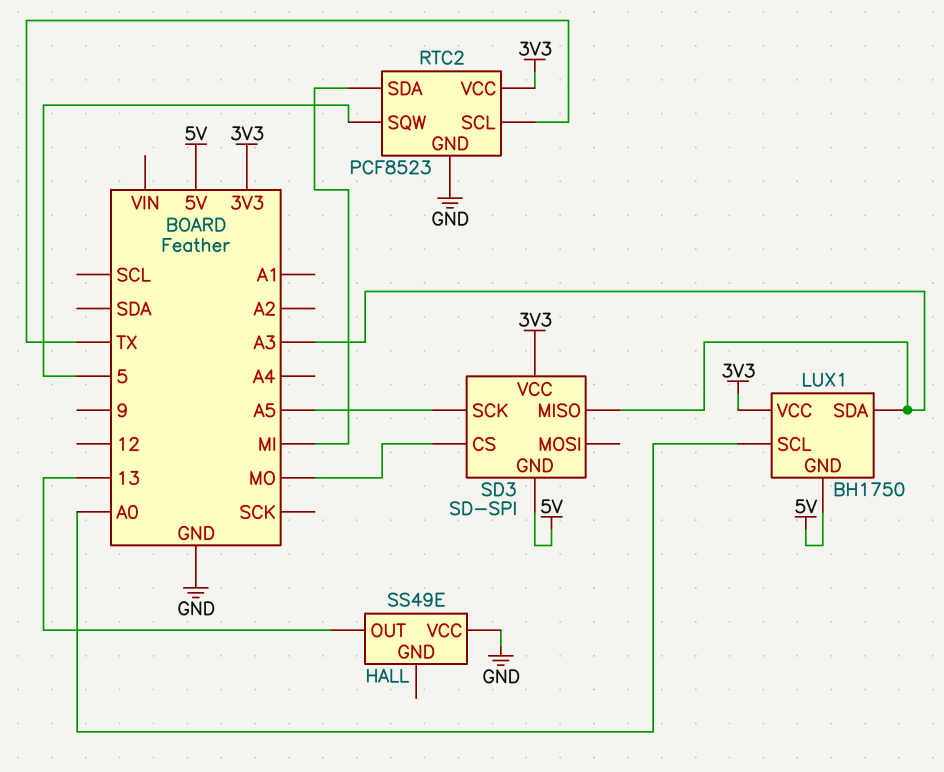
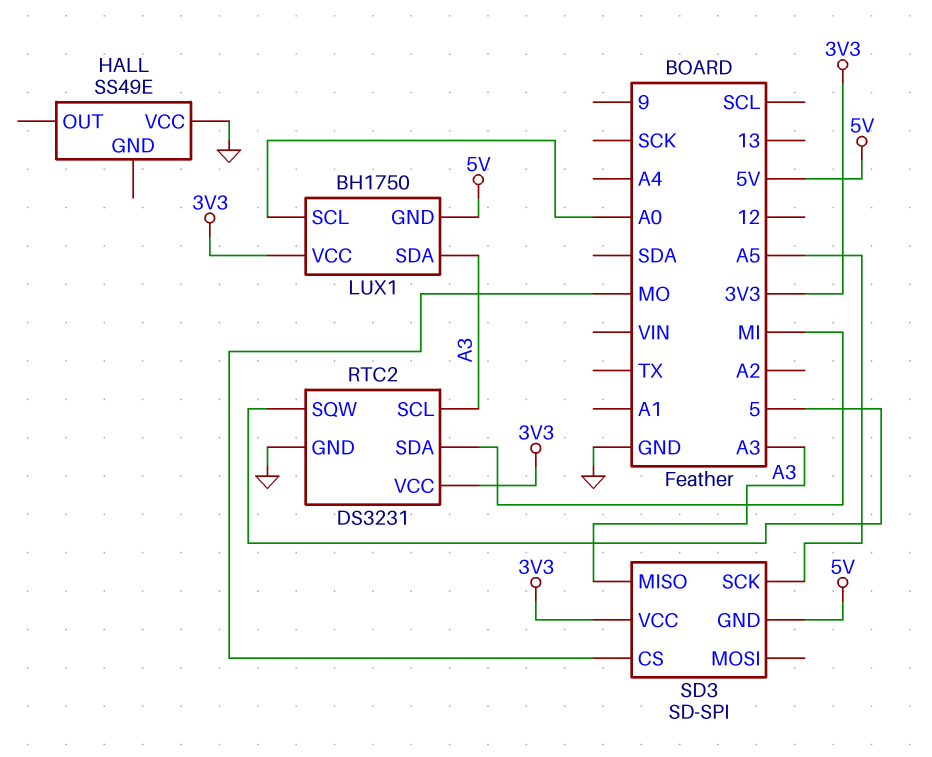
HALL pin OUT: 13 -> none
RTC2: PCF8523 -> DS3231
RTC2 pin SCL: TX -> A3

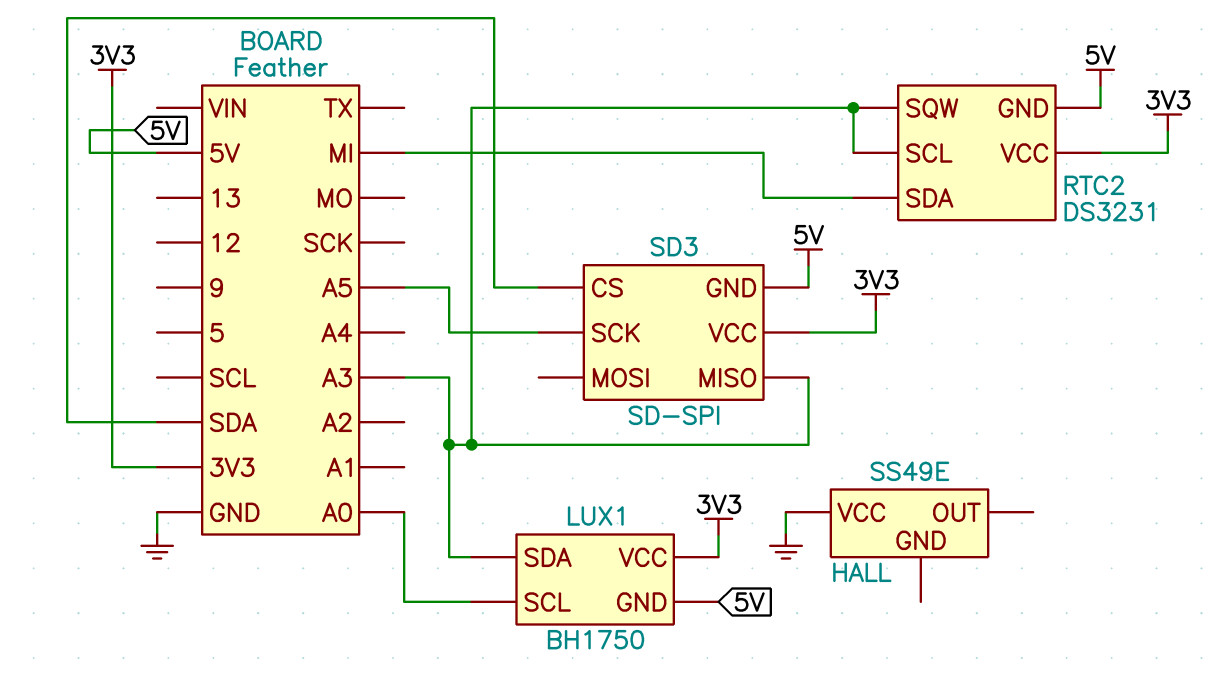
RTC2 pin GND: GND -> 5V
RTC2 pin SQW: 5 -> A3
SD3 pin CS: MO -> SDA

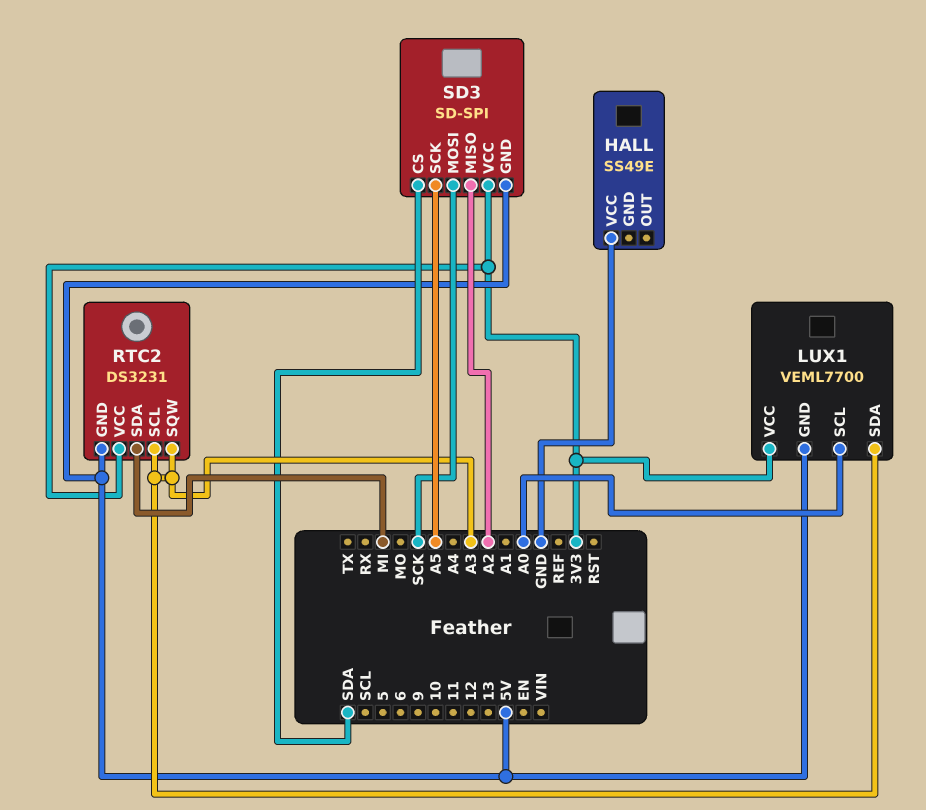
LUX1: BH1750 -> VEML7700
SD3 pin MISO: A3 -> A2
SD3 pin MOSI: none -> SCK

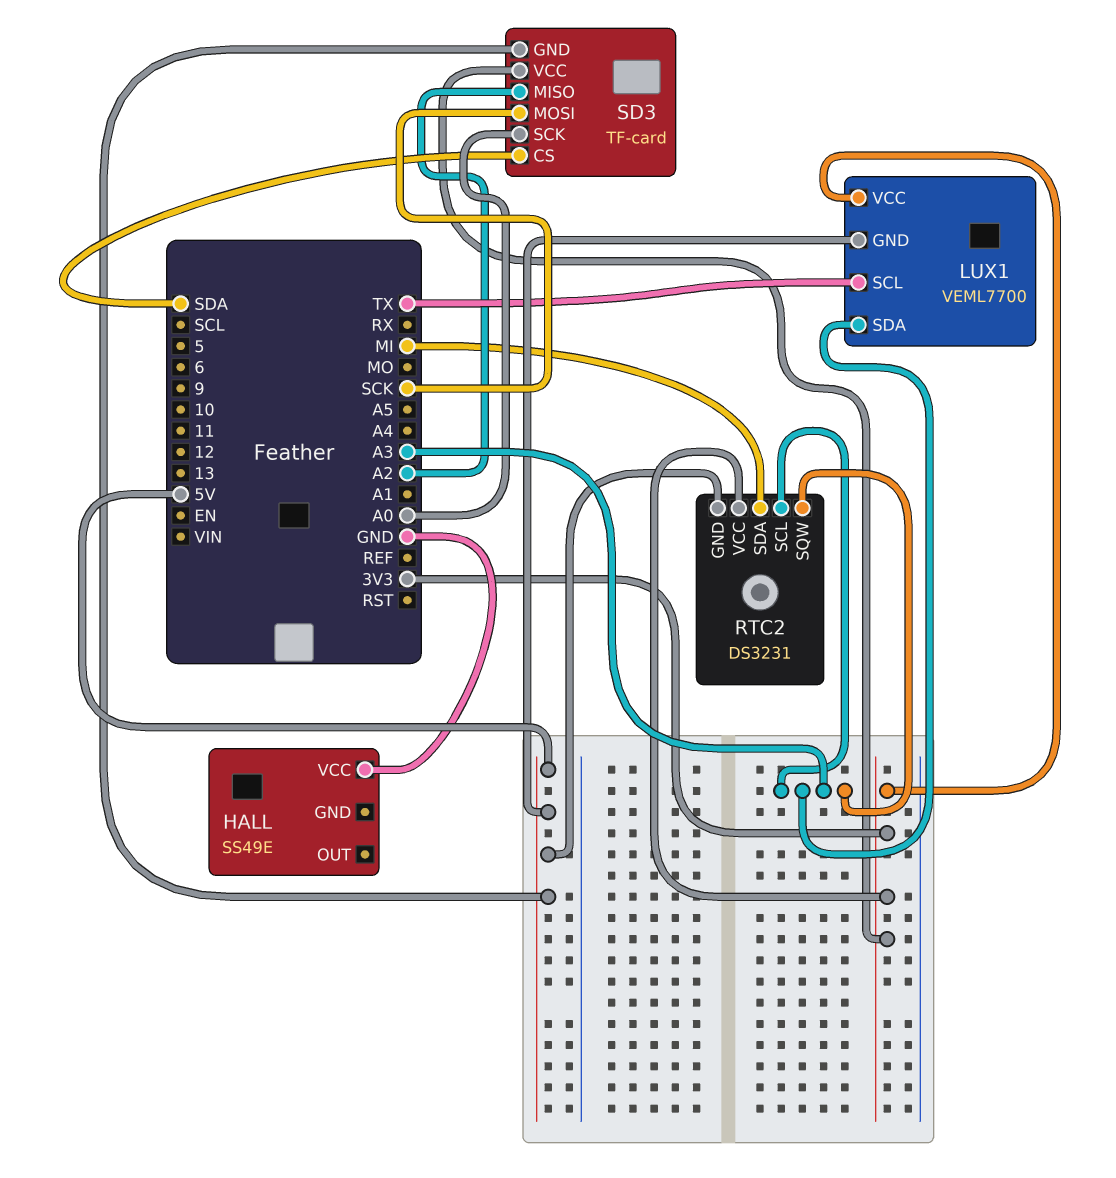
LUX1 pin SCL: A0 -> TX
SD3: SD-SPI -> TF-card
SD3 pin SCK: A5 -> A0

